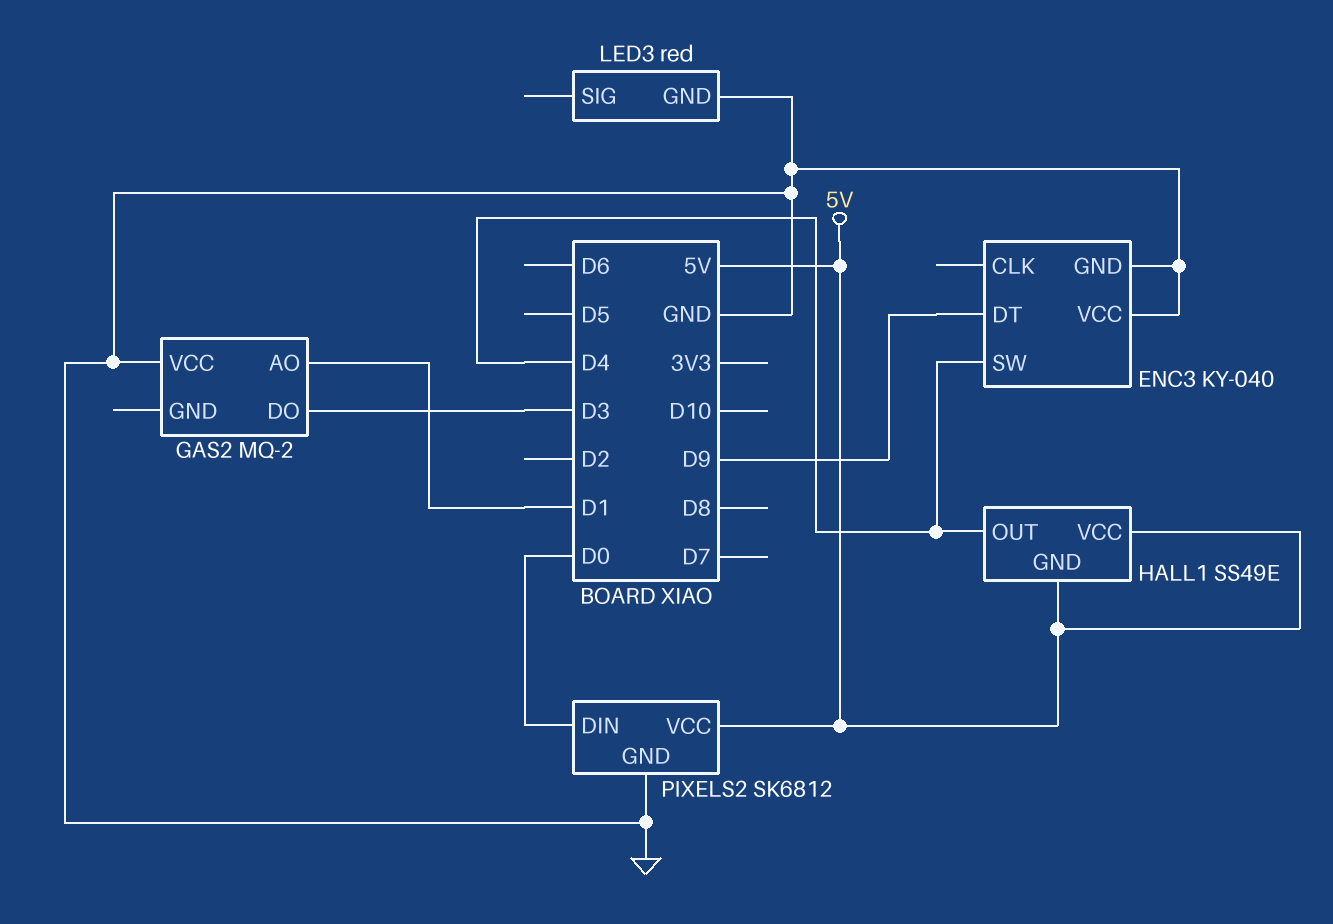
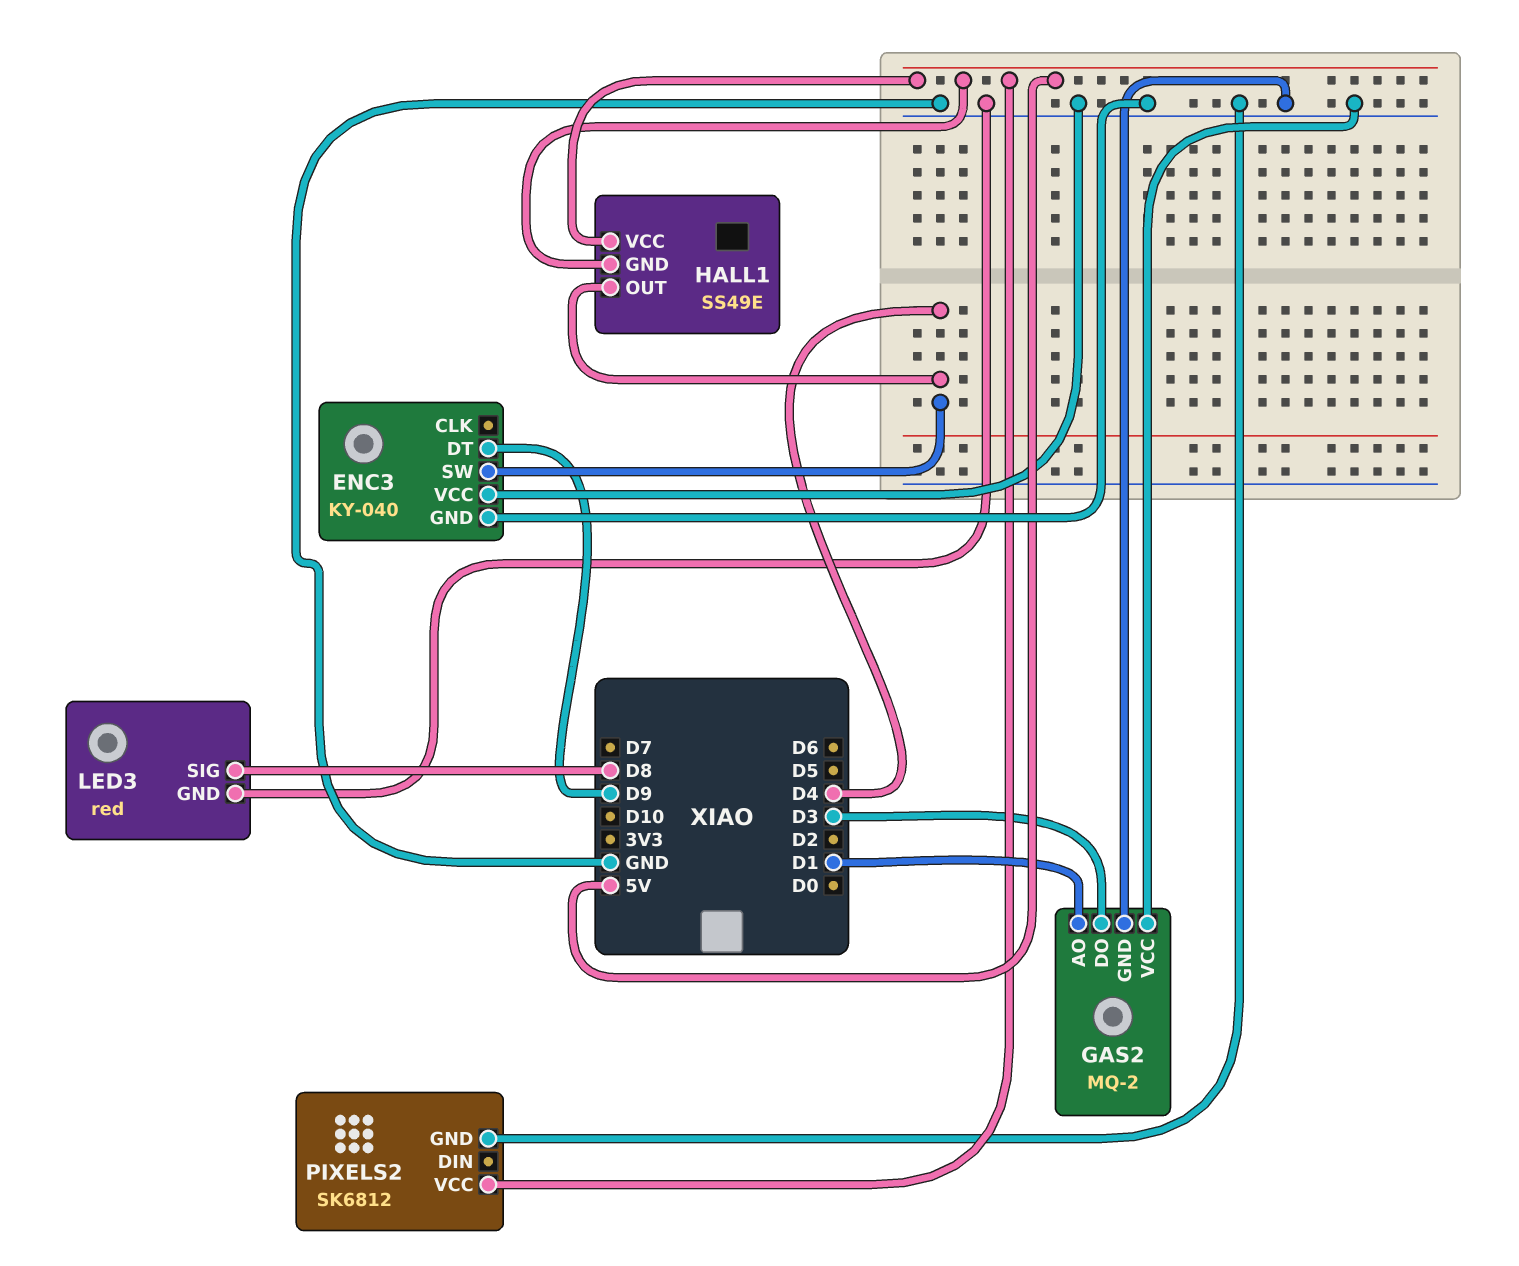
GAS2 pin GND: none -> GND
LED3 pin SIG: none -> D8
PIXELS2 pin DIN: D0 -> none

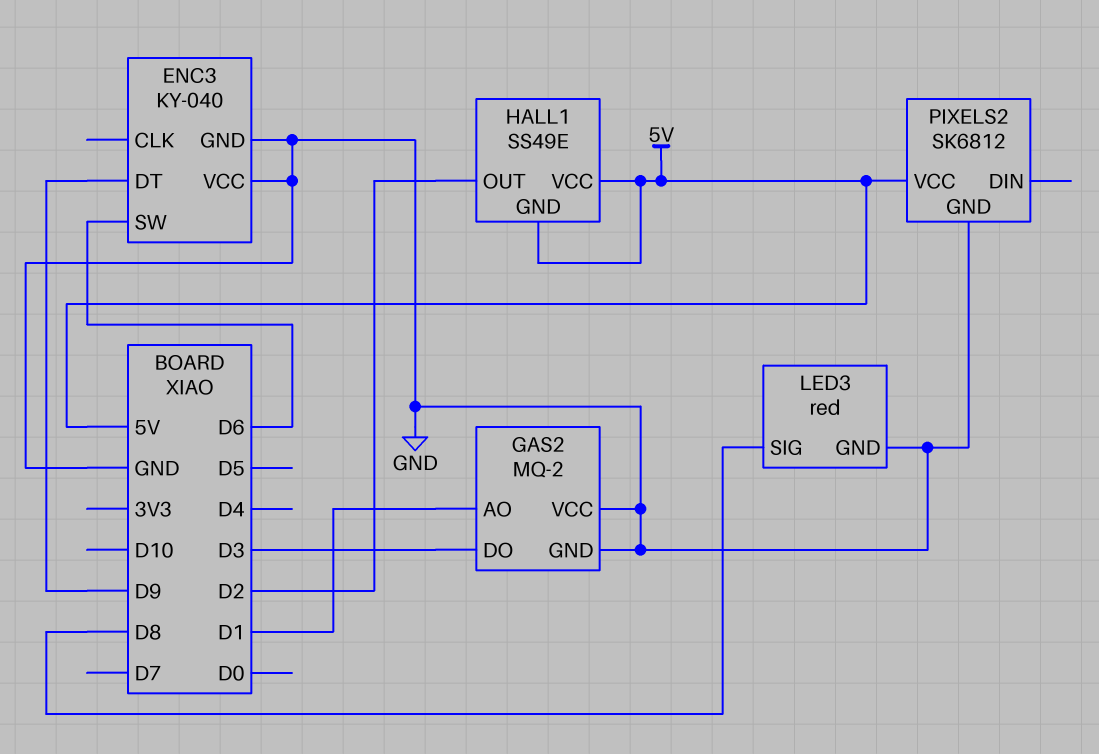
ENC3 pin SW: D4 -> D6
HALL1 pin OUT: D4 -> D2

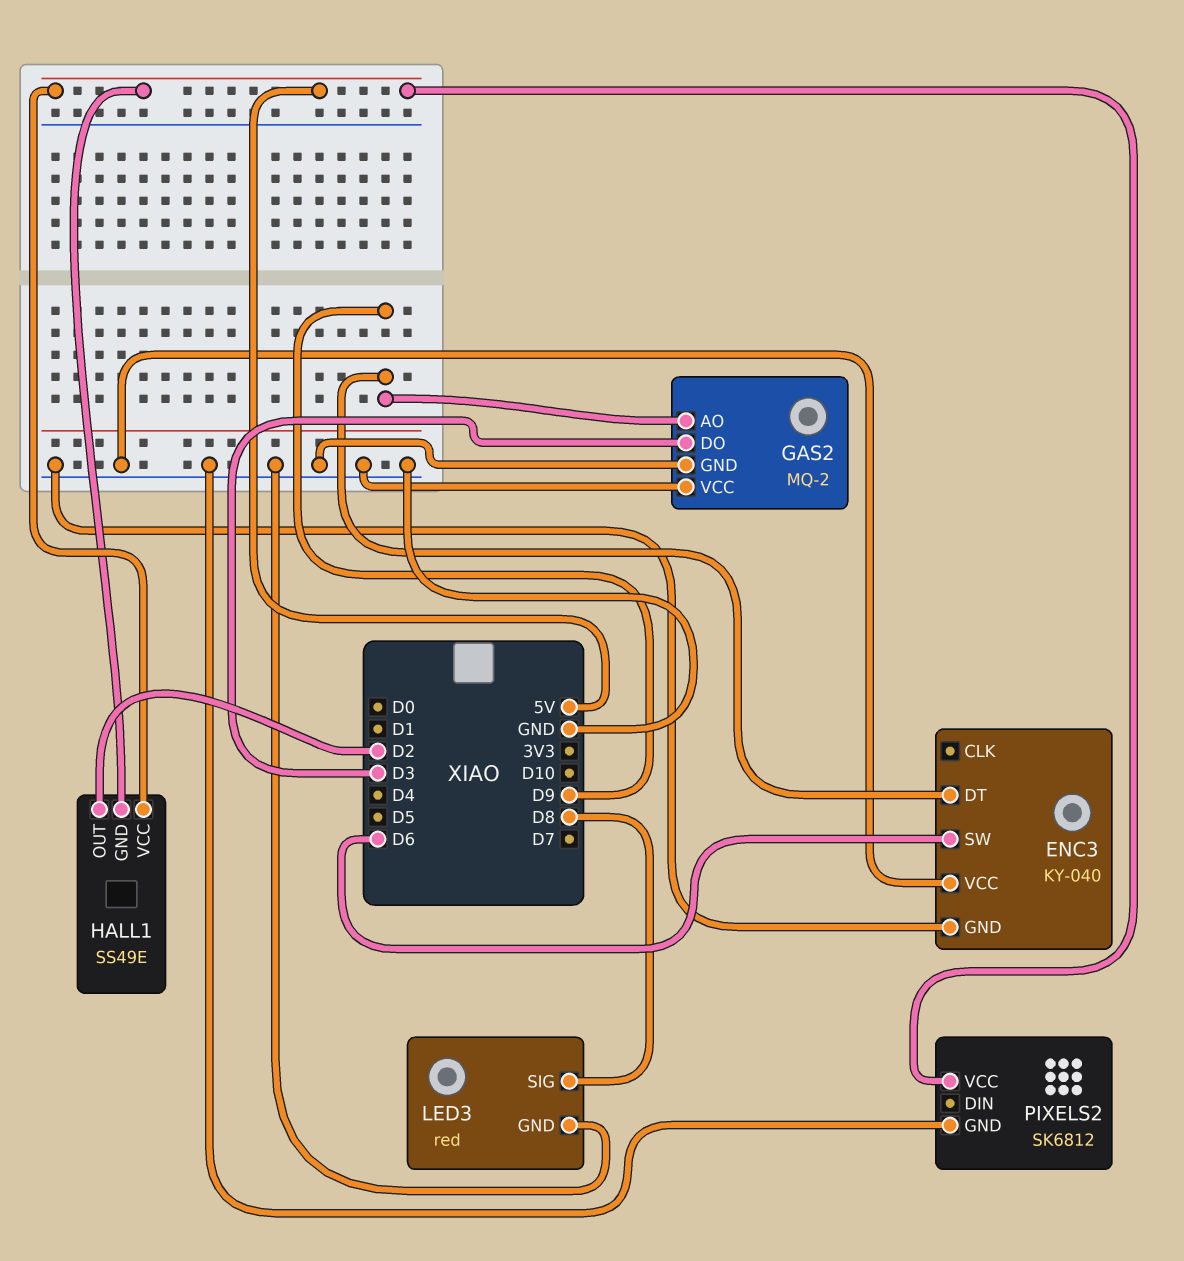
GAS2 pin AO: D1 -> D9

